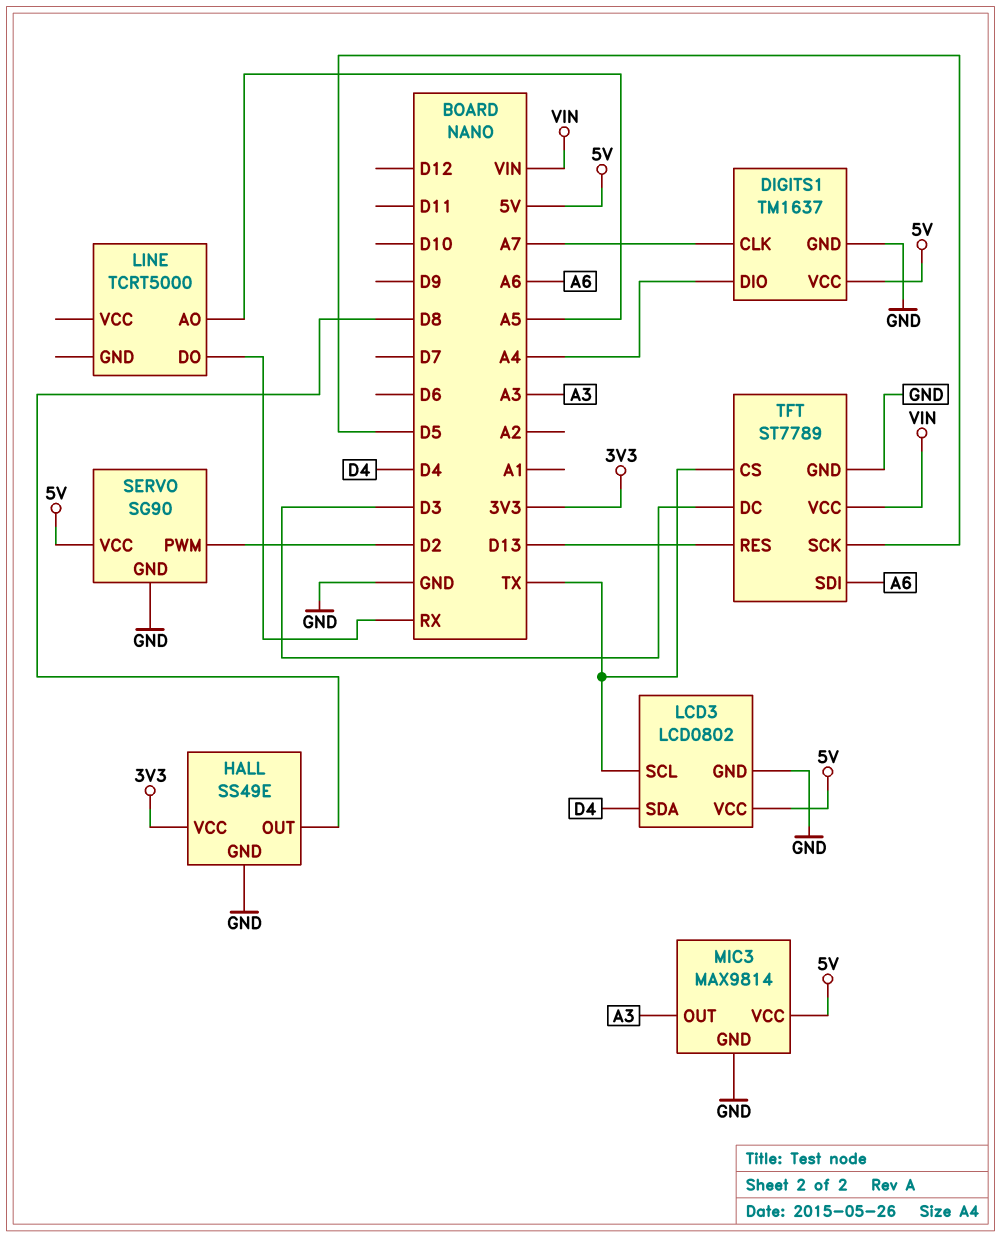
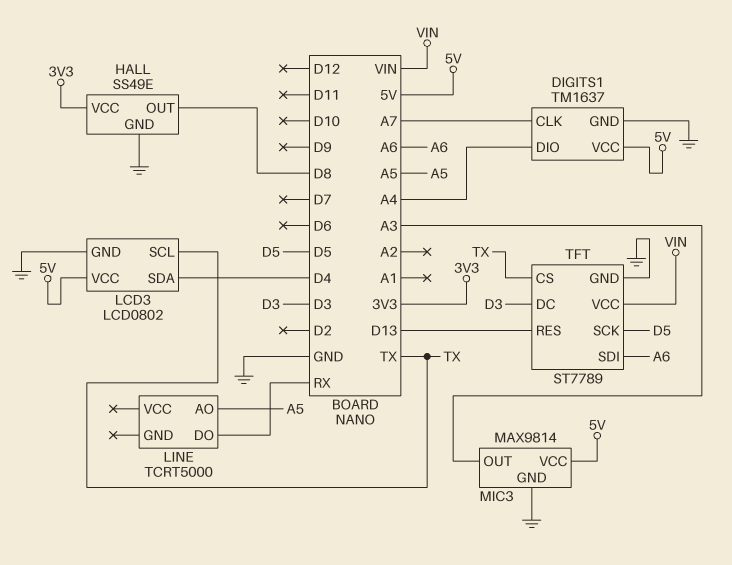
SERVO: SG90 -> none
SERVO pin GND: GND -> none
SERVO pin PWM: D2 -> none
SERVO pin VCC: 5V -> none

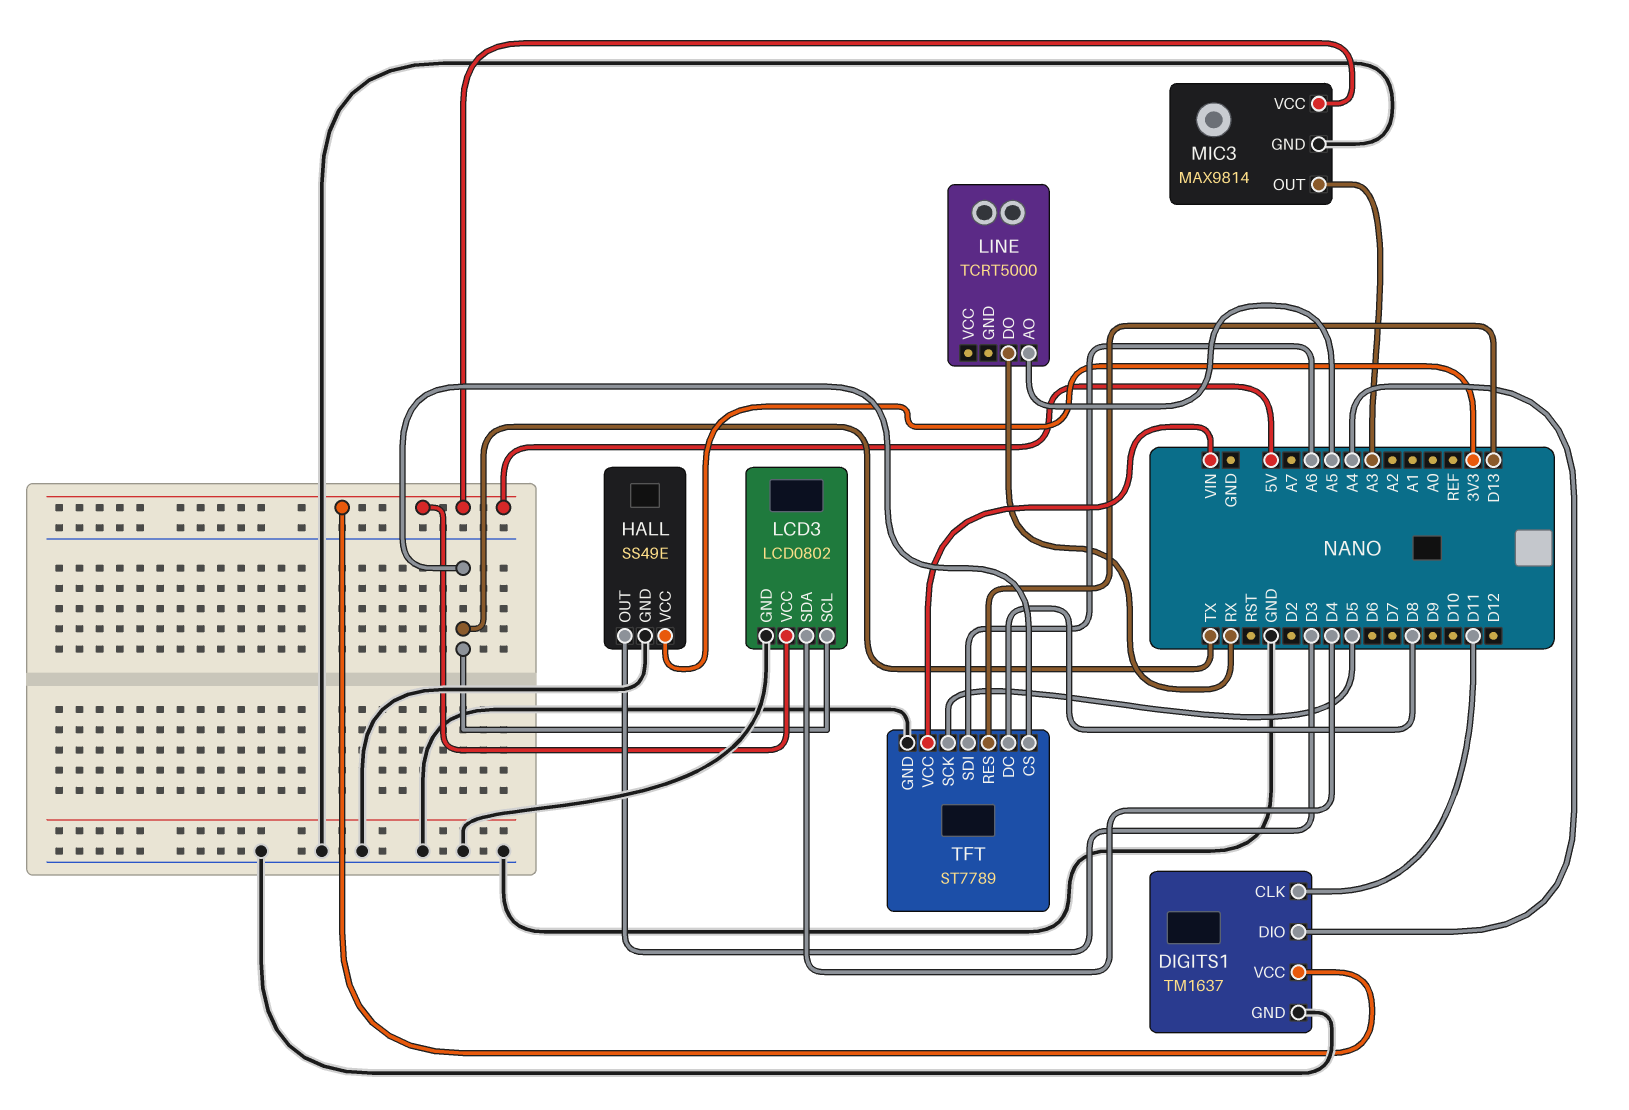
DIGITS1 pin CLK: A7 -> D11
HALL pin OUT: D8 -> D3
TFT pin DC: D3 -> D8

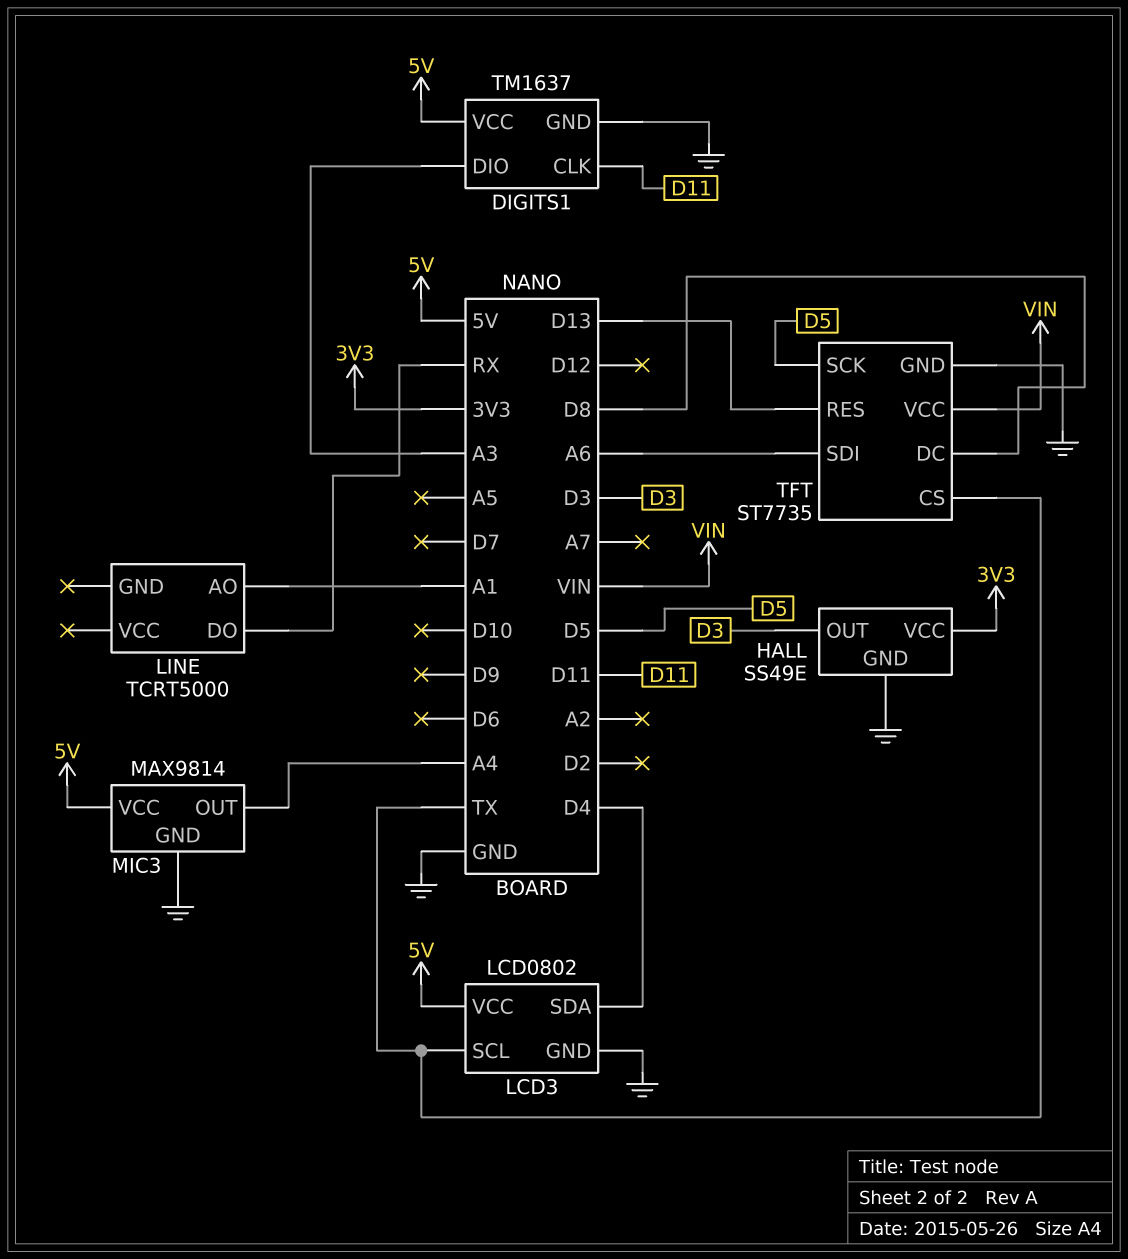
DIGITS1 pin DIO: A4 -> A3
LINE pin AO: A5 -> A1
MIC3 pin OUT: A3 -> A4
TFT: ST7789 -> ST7735

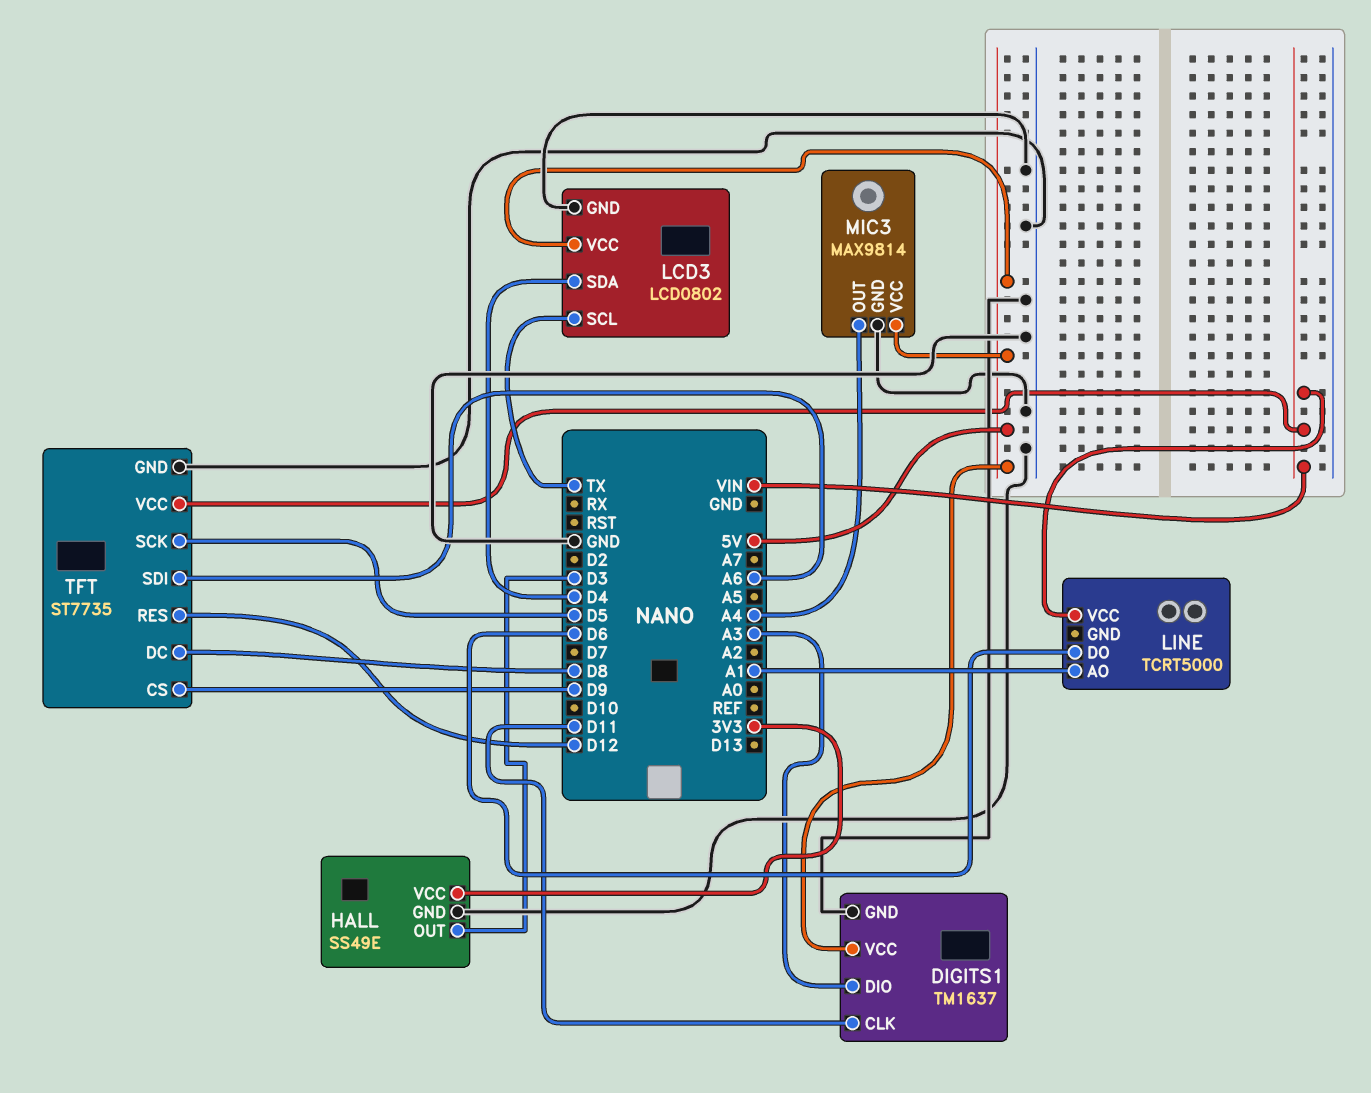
LINE pin DO: RX -> D6
LINE pin VCC: none -> VIN
TFT pin CS: TX -> D9
TFT pin RES: D13 -> D12

